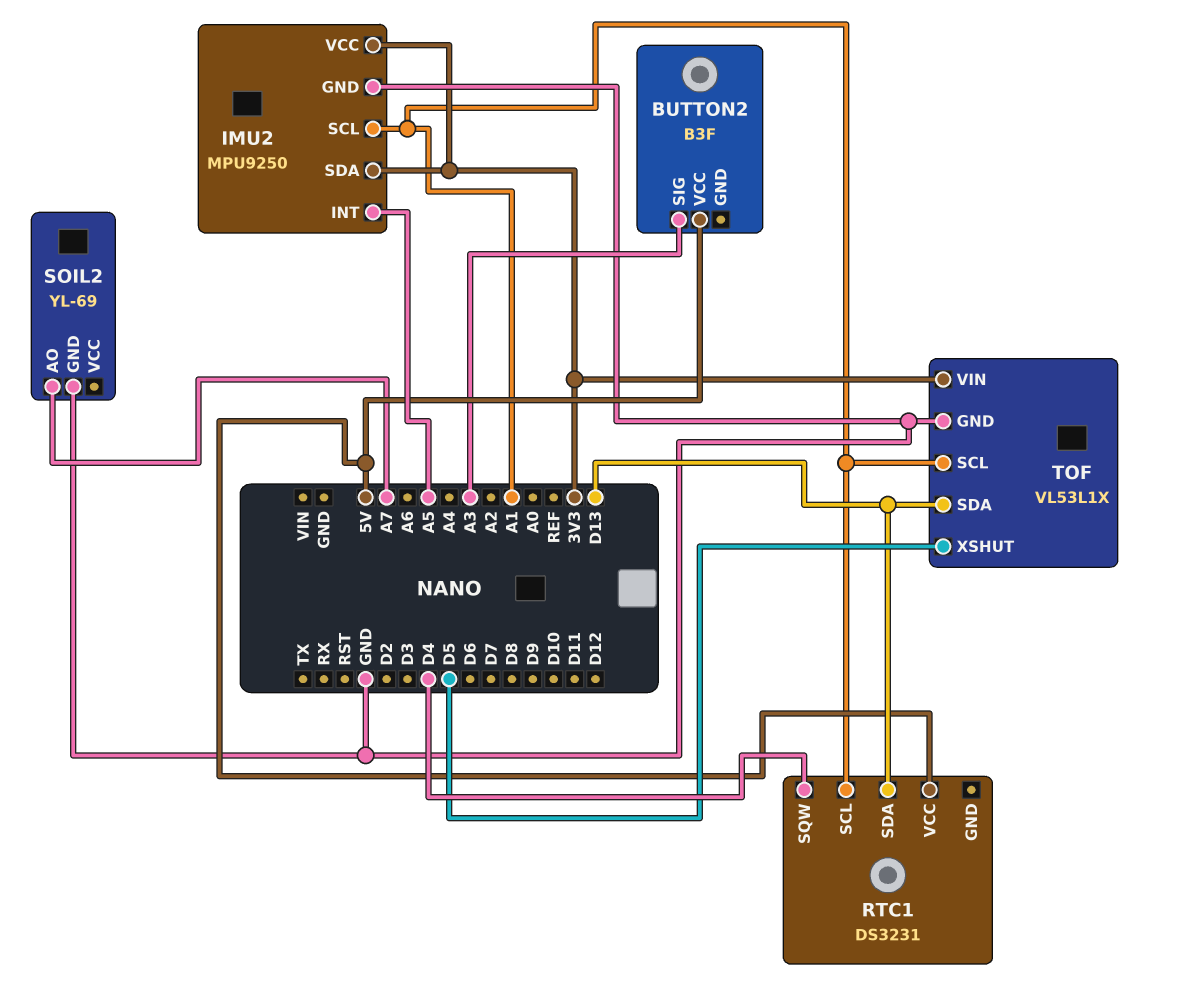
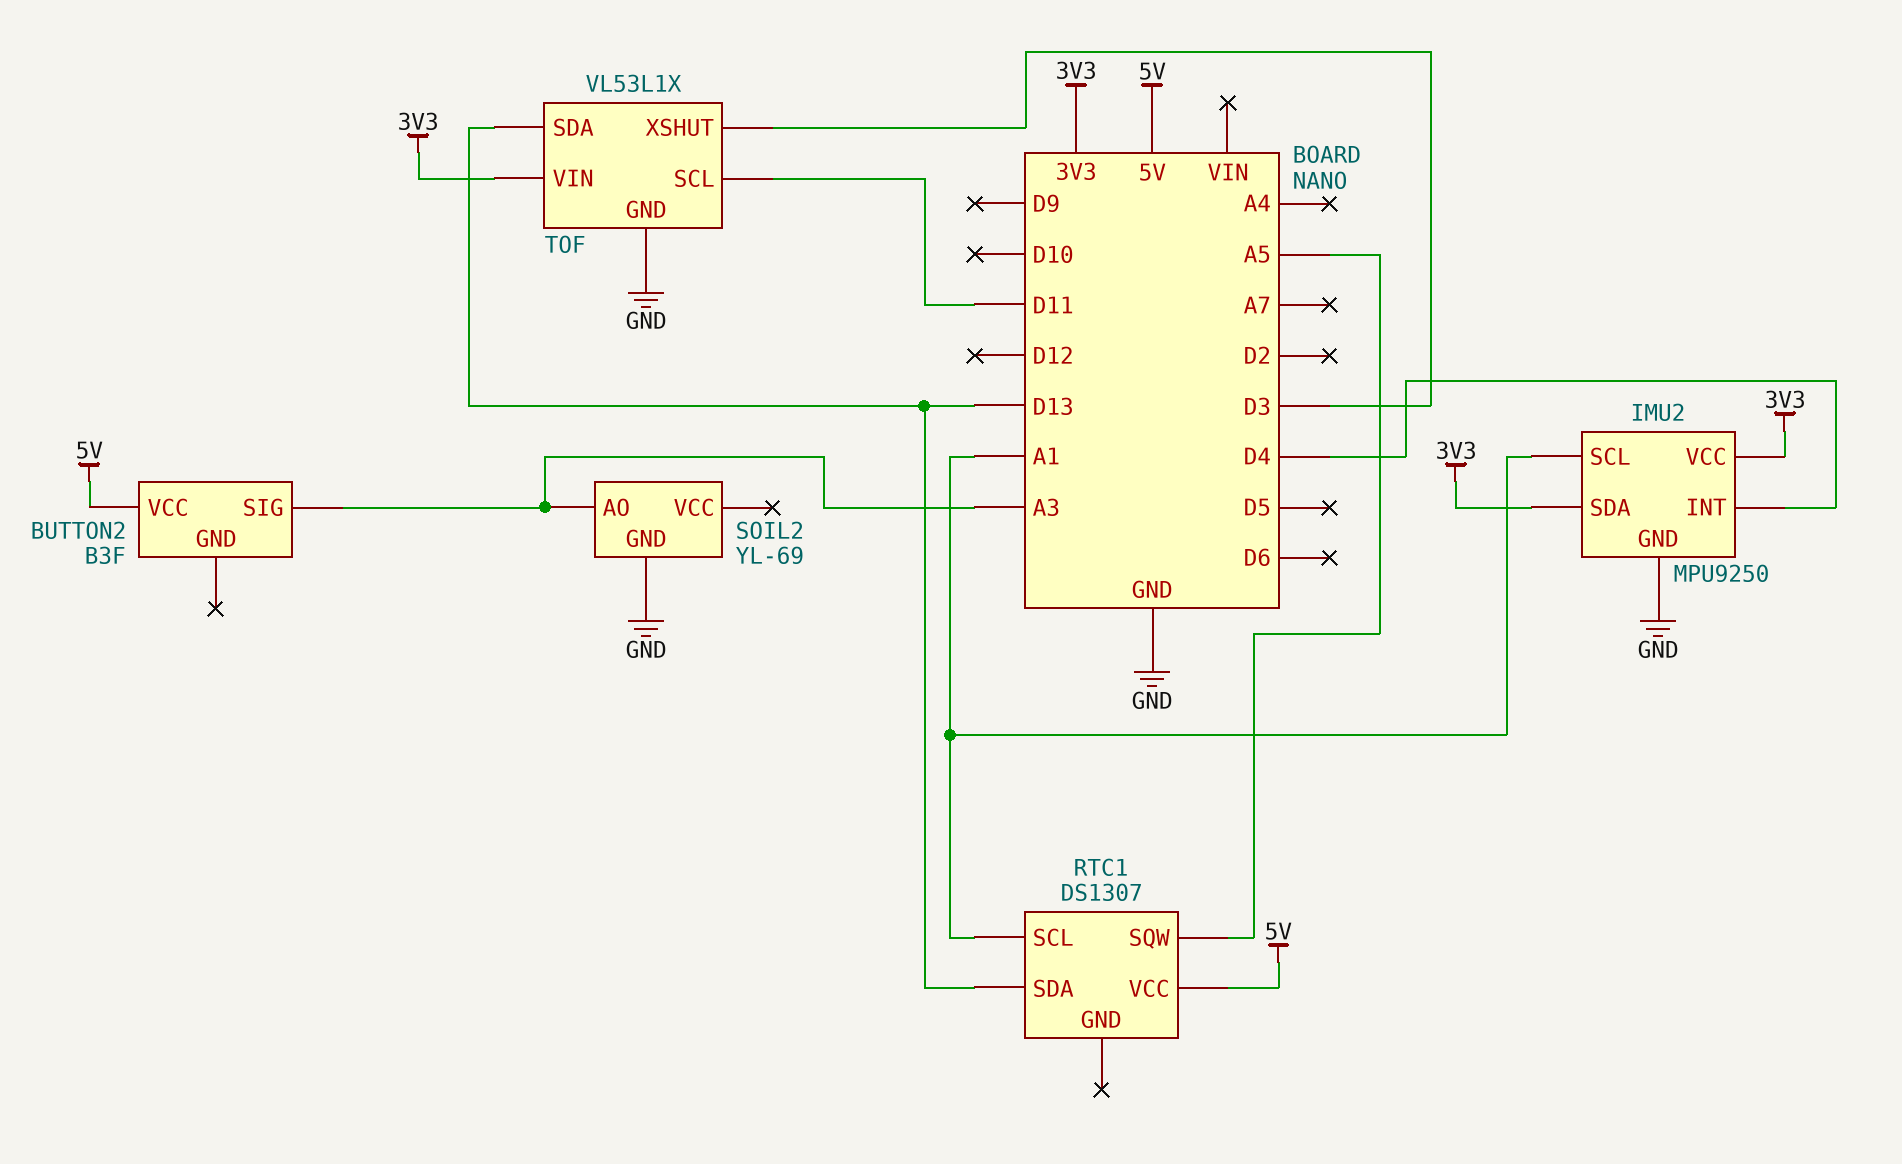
IMU2 pin INT: A5 -> D4
RTC1: DS3231 -> DS1307
RTC1 pin SQW: D4 -> A5
SOIL2 pin AO: A7 -> A3
TOF pin SCL: A1 -> D11
TOF pin XSHUT: D5 -> D3

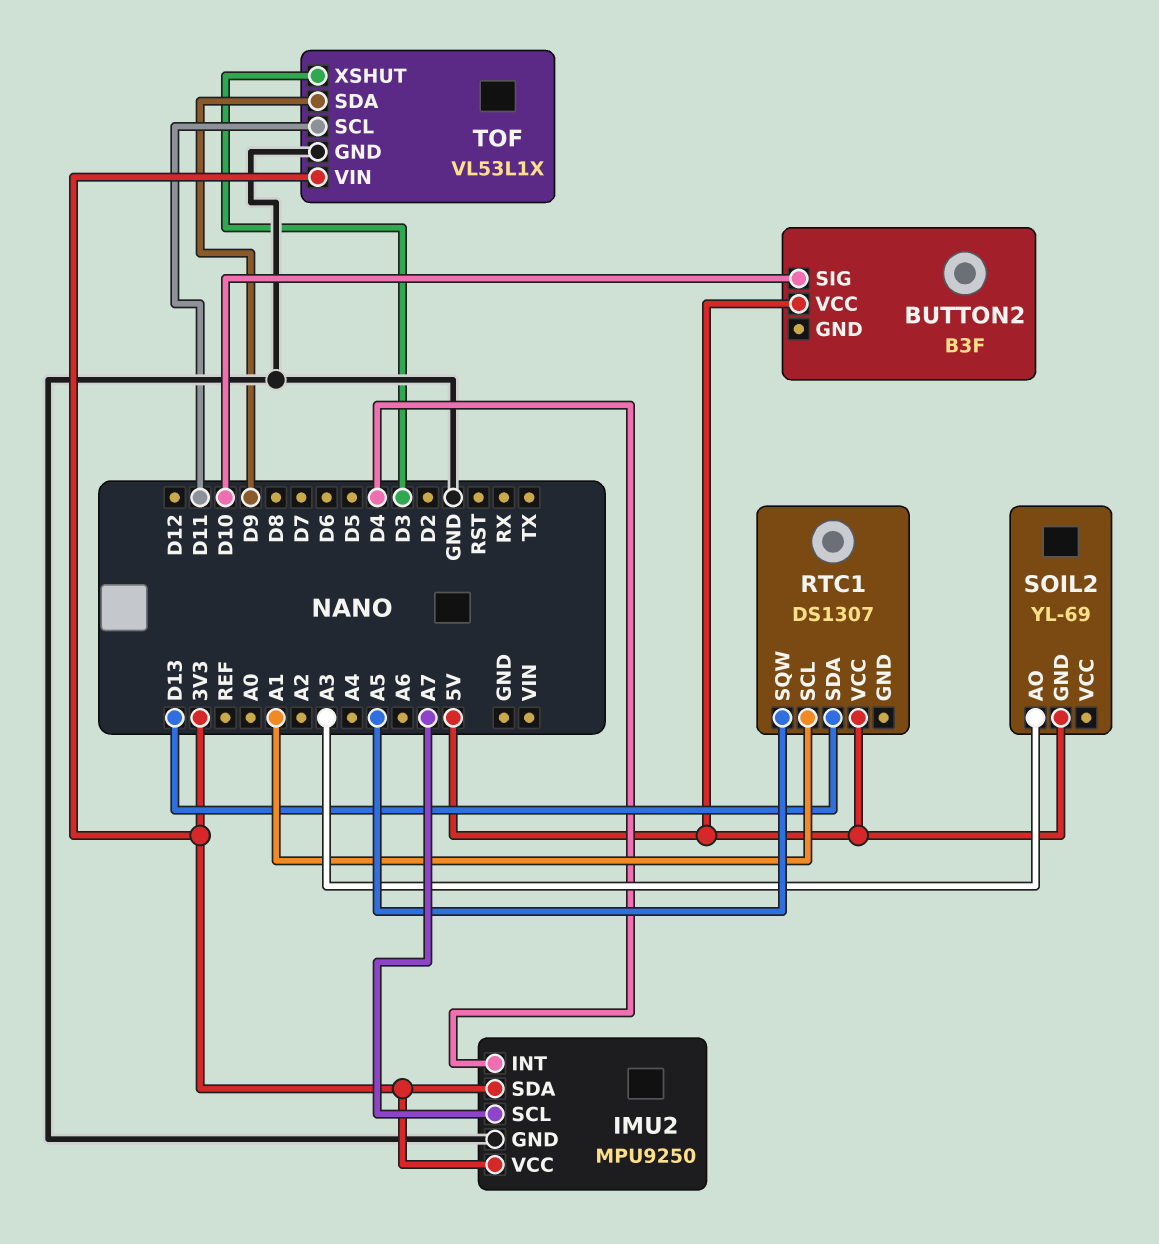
BUTTON2 pin SIG: A3 -> D10
IMU2 pin SCL: A1 -> A7
SOIL2 pin GND: GND -> 5V
TOF pin SDA: D13 -> D9

